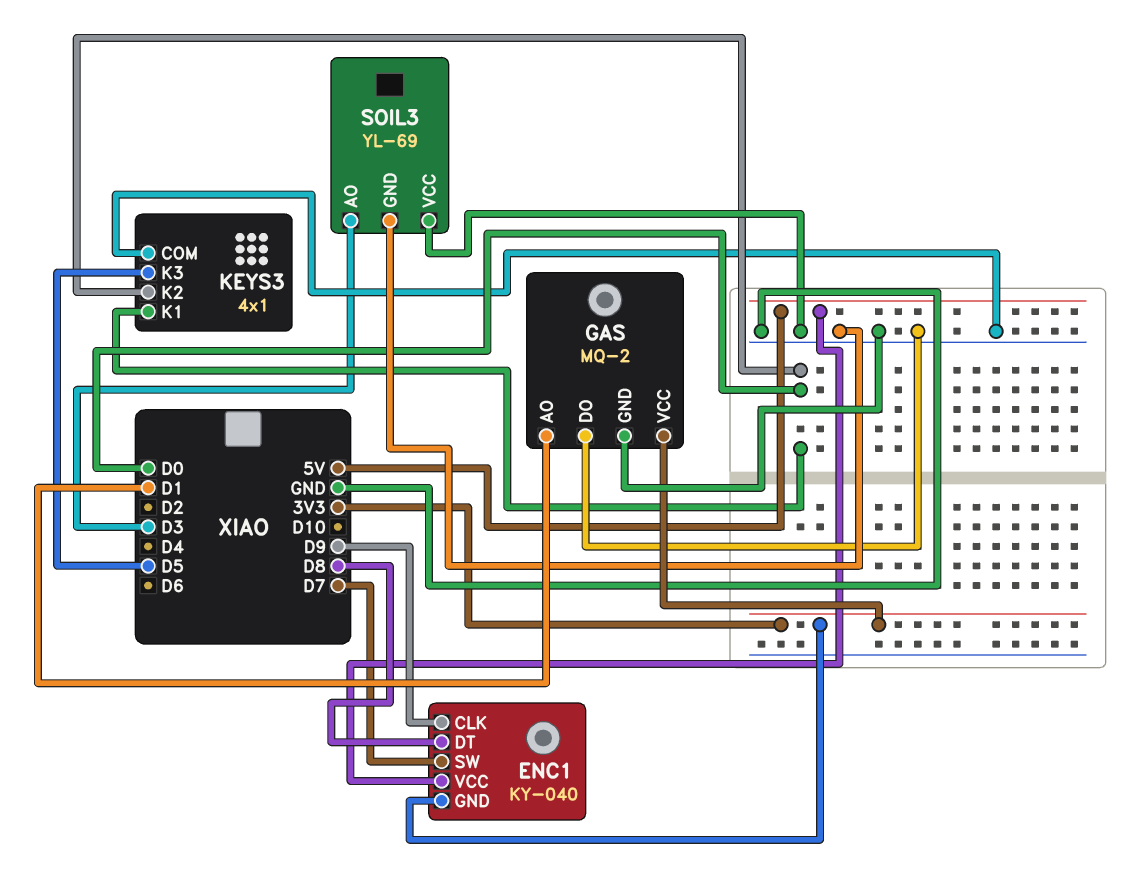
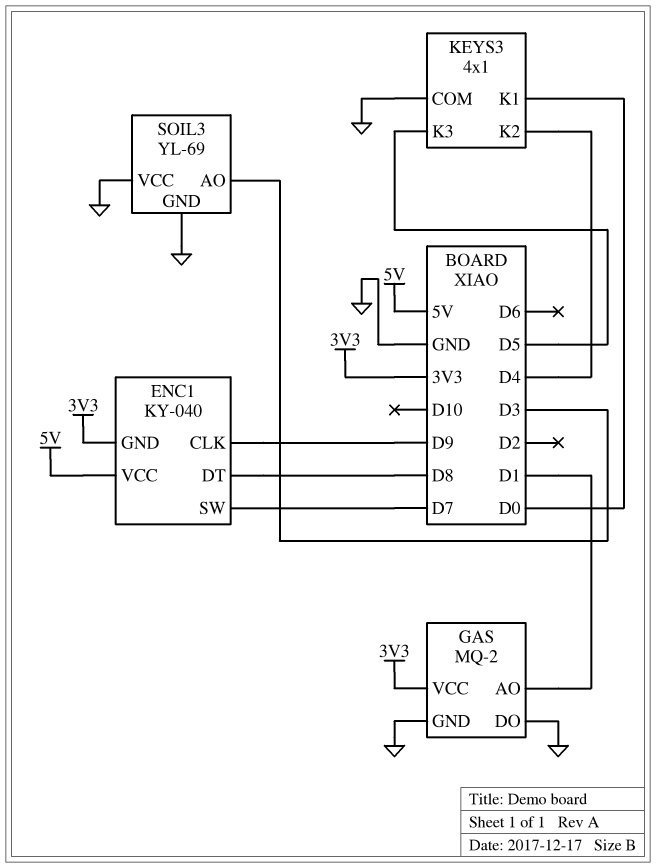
KEYS3 pin K2: D0 -> D4

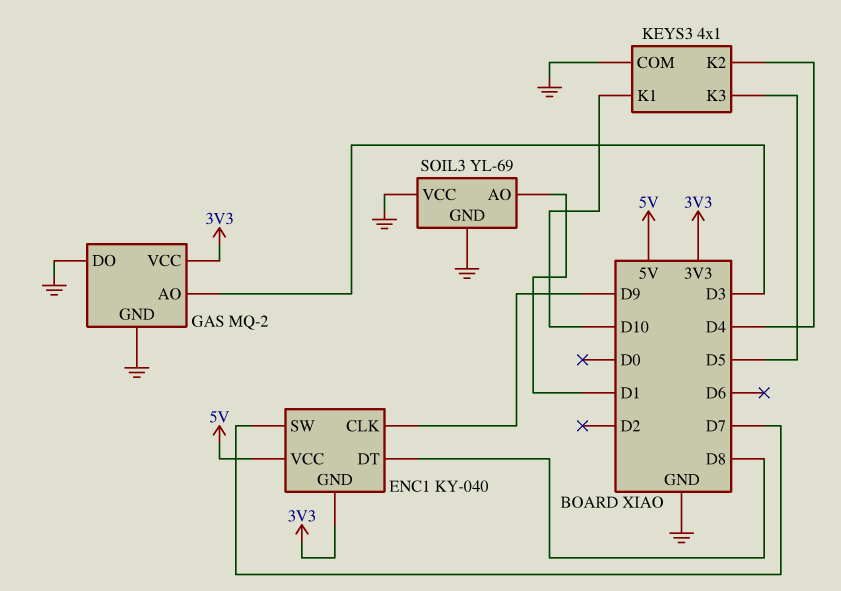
GAS pin AO: D1 -> D3
KEYS3 pin K1: D0 -> D10
SOIL3 pin AO: D3 -> D1

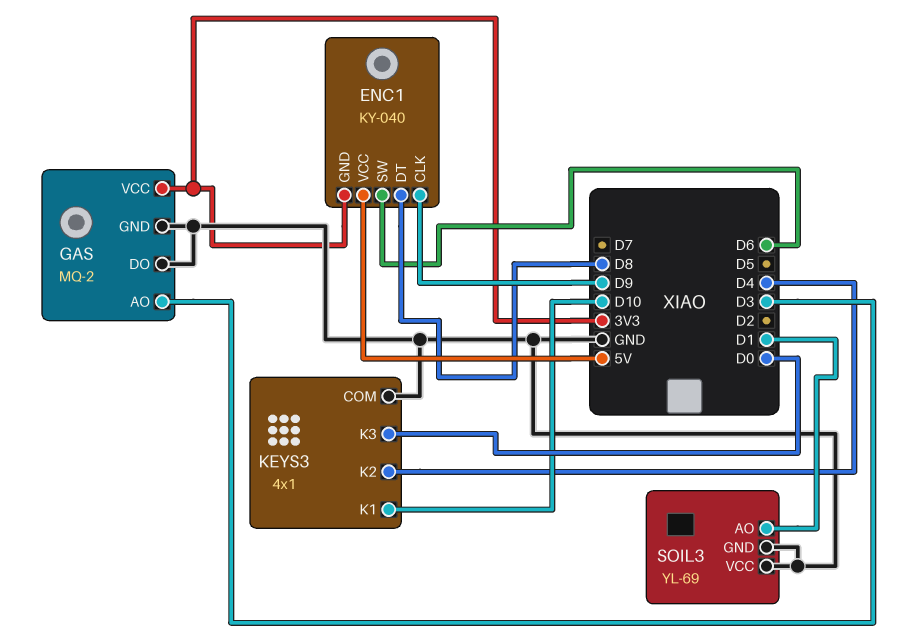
ENC1 pin SW: D7 -> D6
KEYS3 pin K3: D5 -> D0

